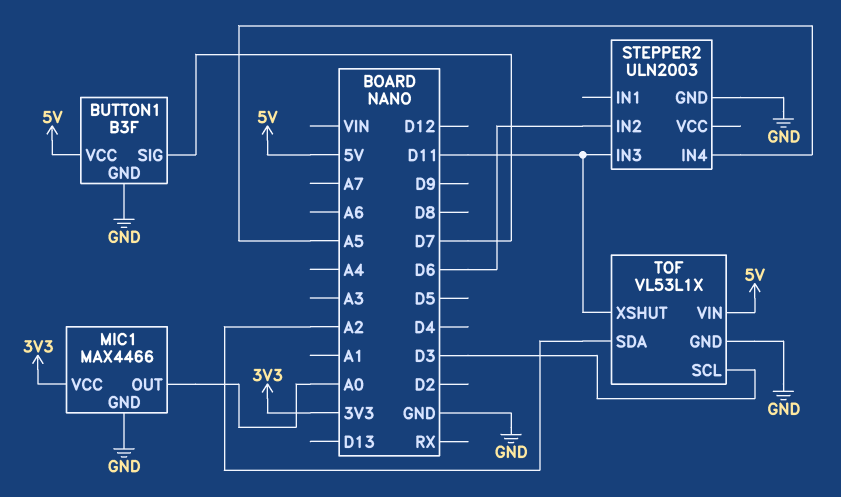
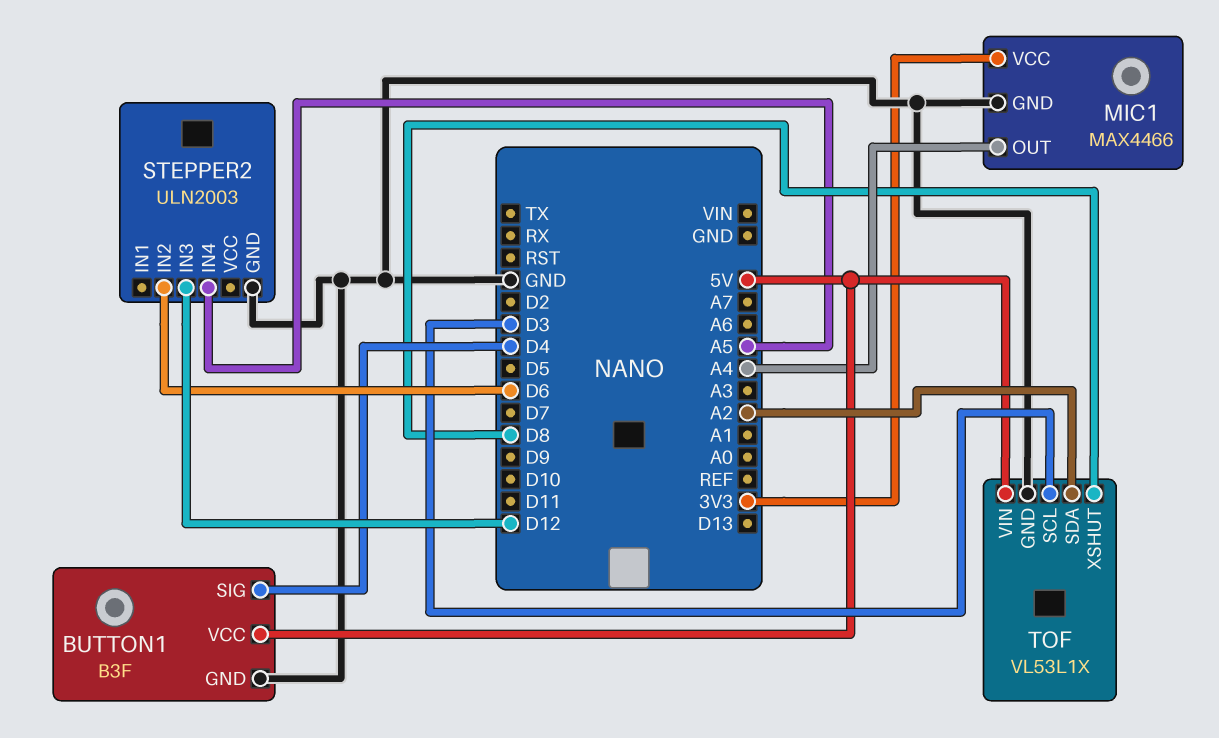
BUTTON1 pin SIG: D7 -> D4
MIC1 pin OUT: A0 -> A4
STEPPER2 pin IN3: D11 -> D12
TOF pin XSHUT: D11 -> D8

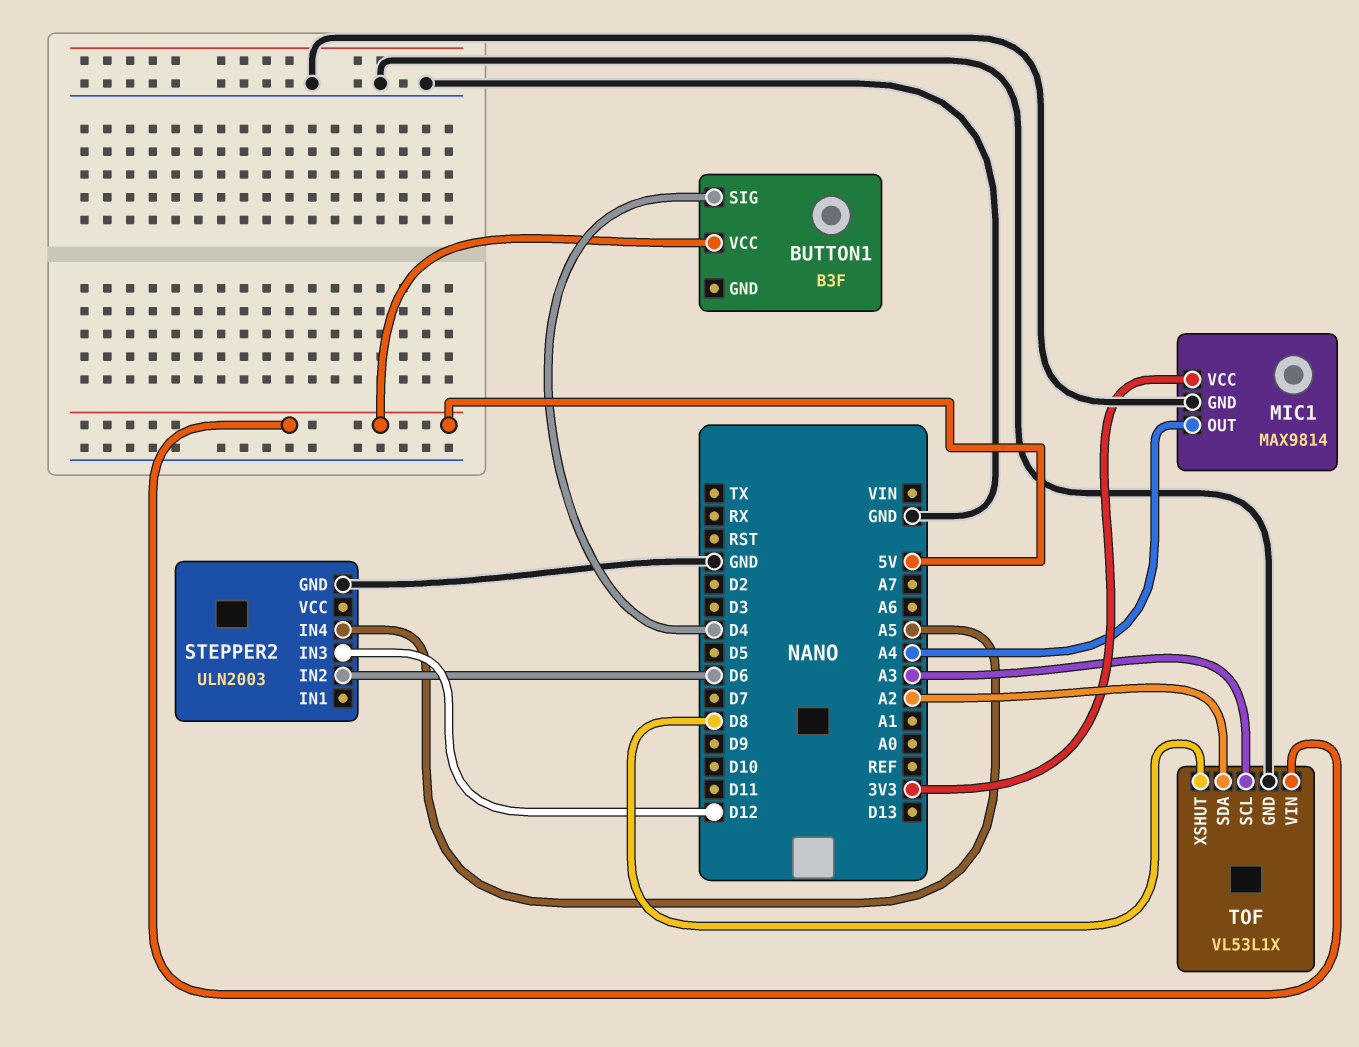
BUTTON1 pin GND: GND -> none
MIC1: MAX4466 -> MAX9814
TOF pin SCL: D3 -> A3

